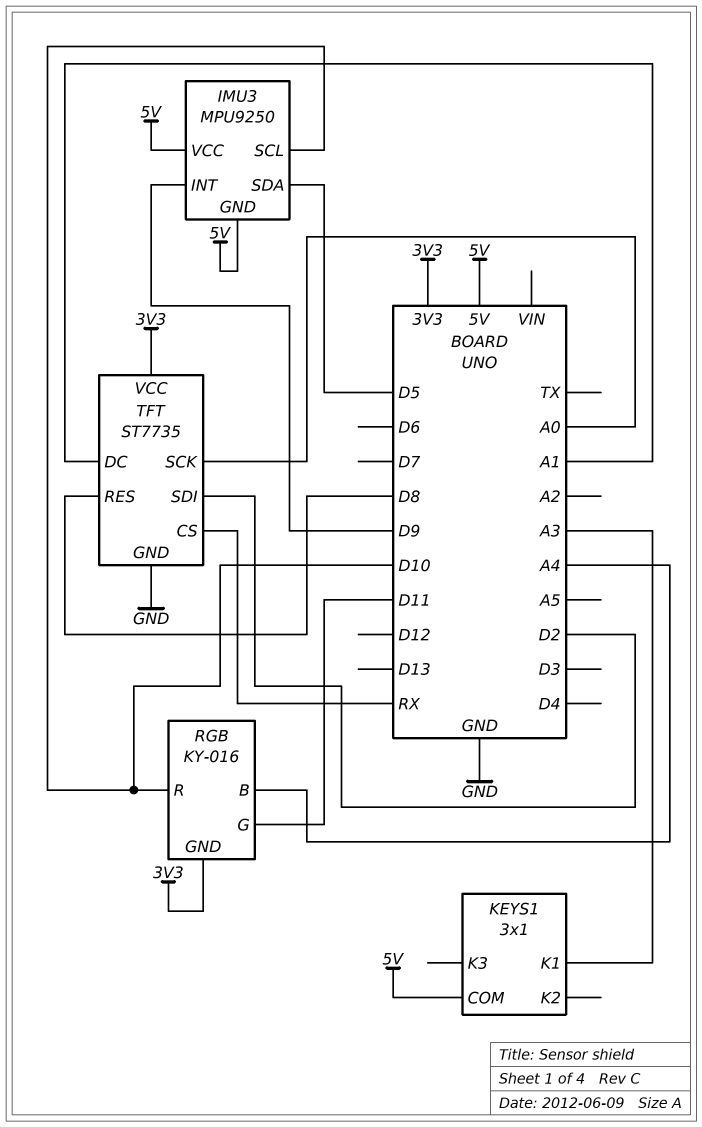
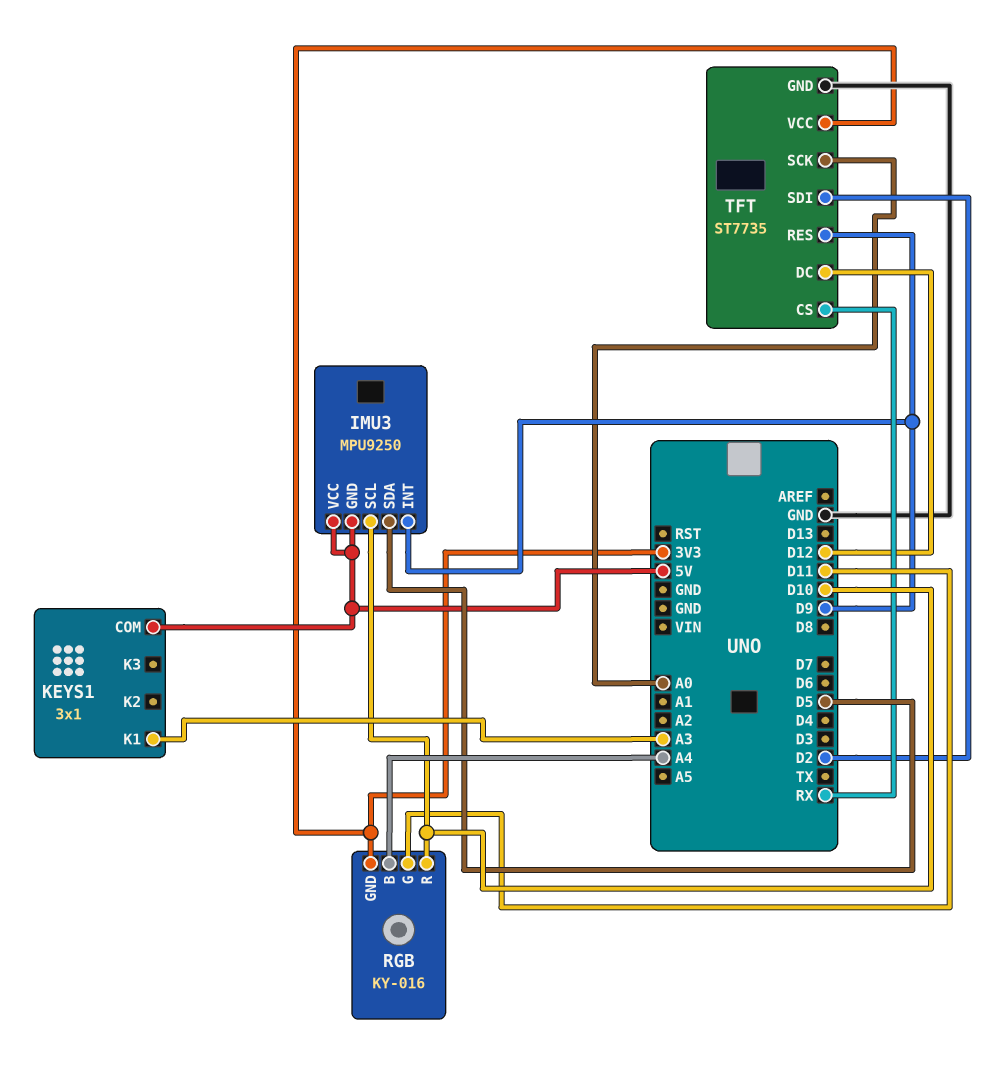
TFT pin DC: A1 -> D12
TFT pin RES: D8 -> D9

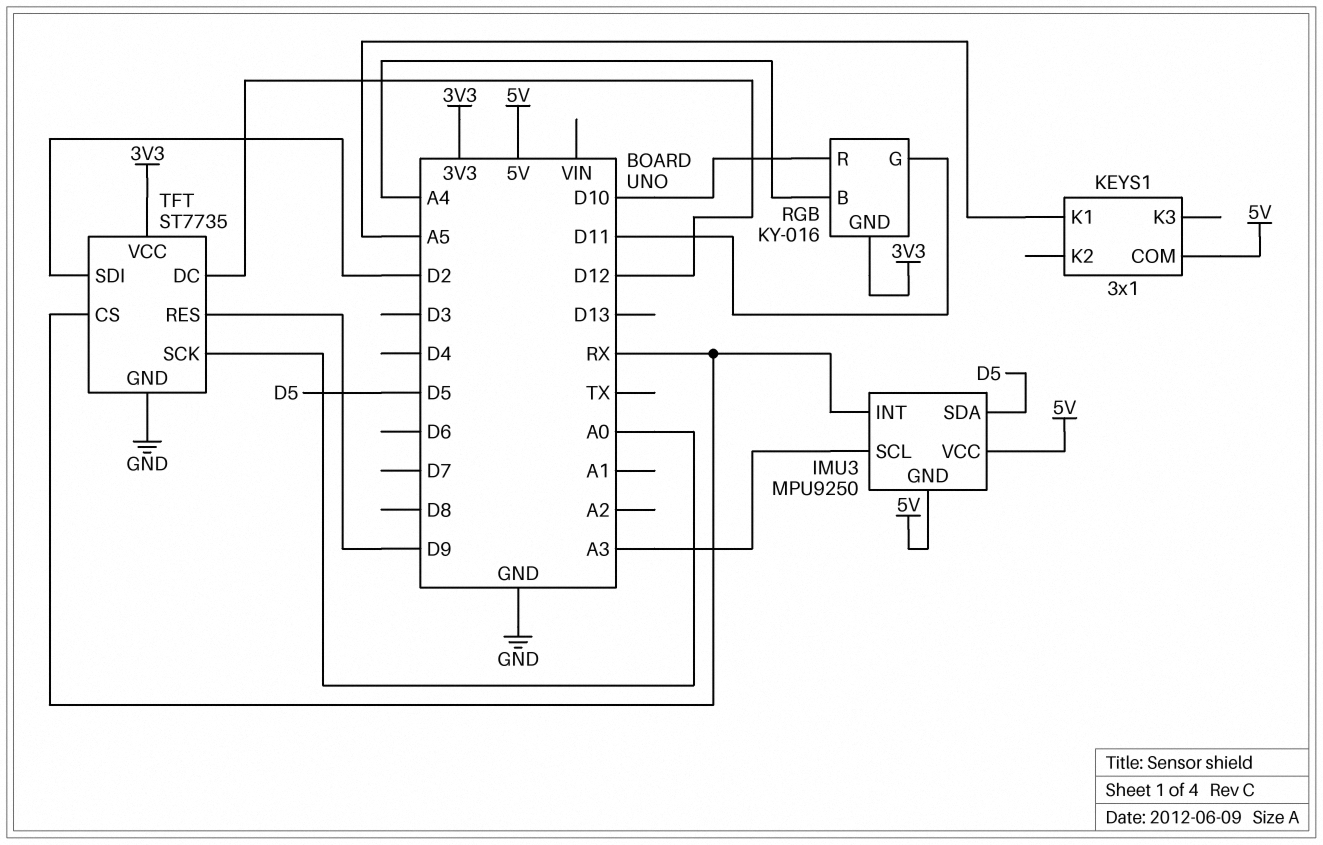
IMU3 pin INT: D9 -> RX
IMU3 pin SCL: D10 -> A3
KEYS1 pin K1: A3 -> A5

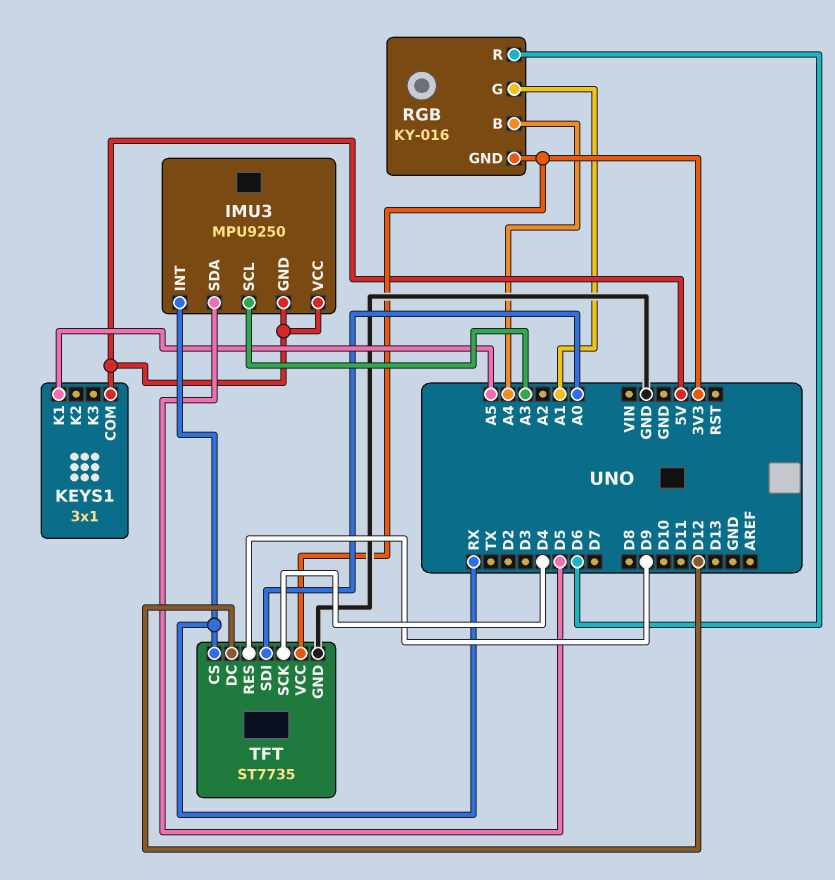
RGB pin G: D11 -> A1
RGB pin R: D10 -> D6
TFT pin SCK: A0 -> D4
TFT pin SDI: D2 -> A0

